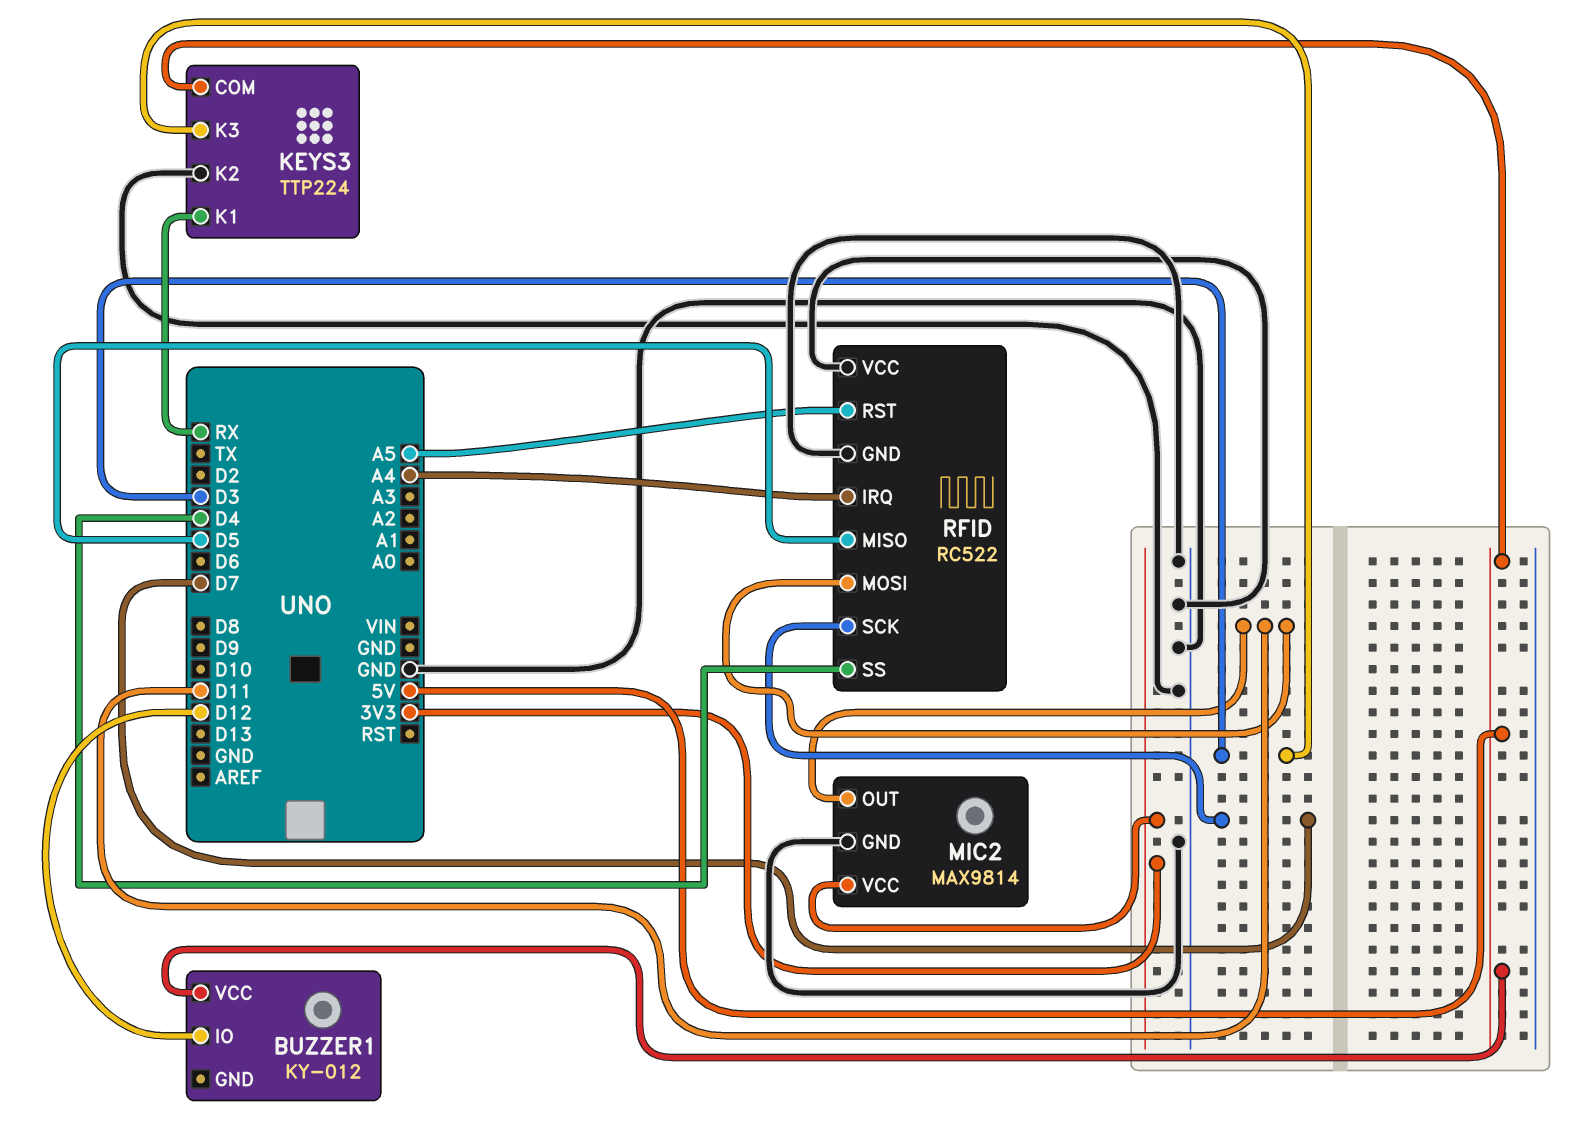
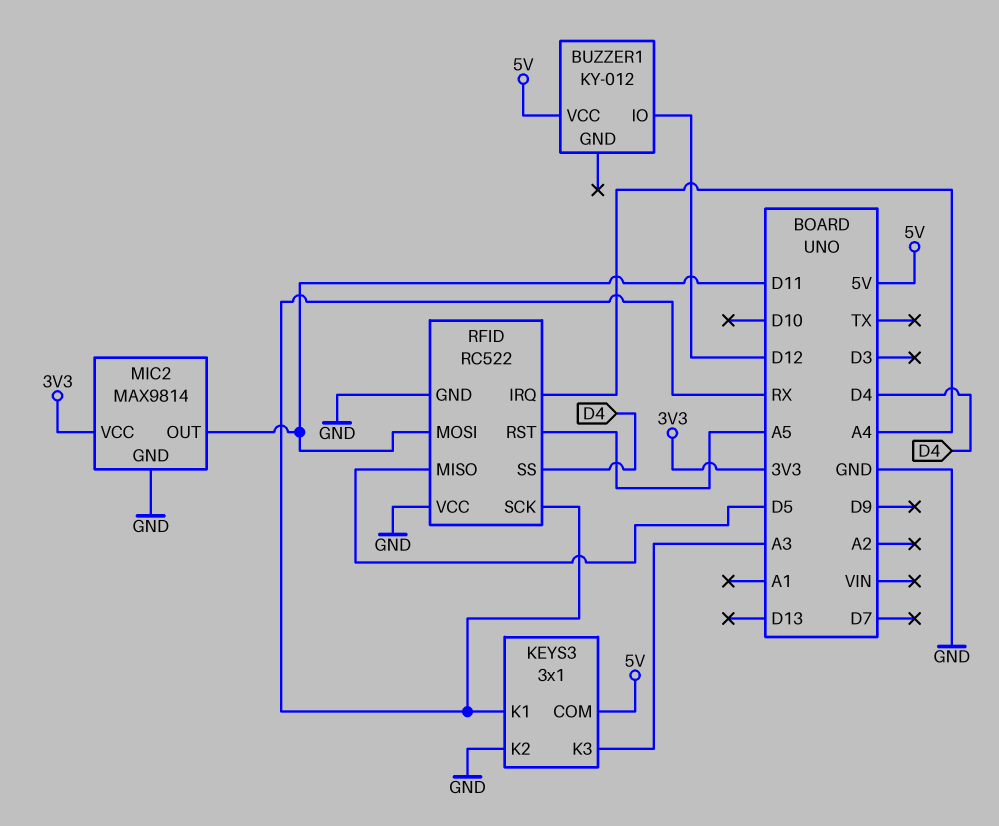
KEYS3: TTP224 -> 3x1
KEYS3 pin K3: D3 -> A3
RFID pin SCK: D7 -> RX

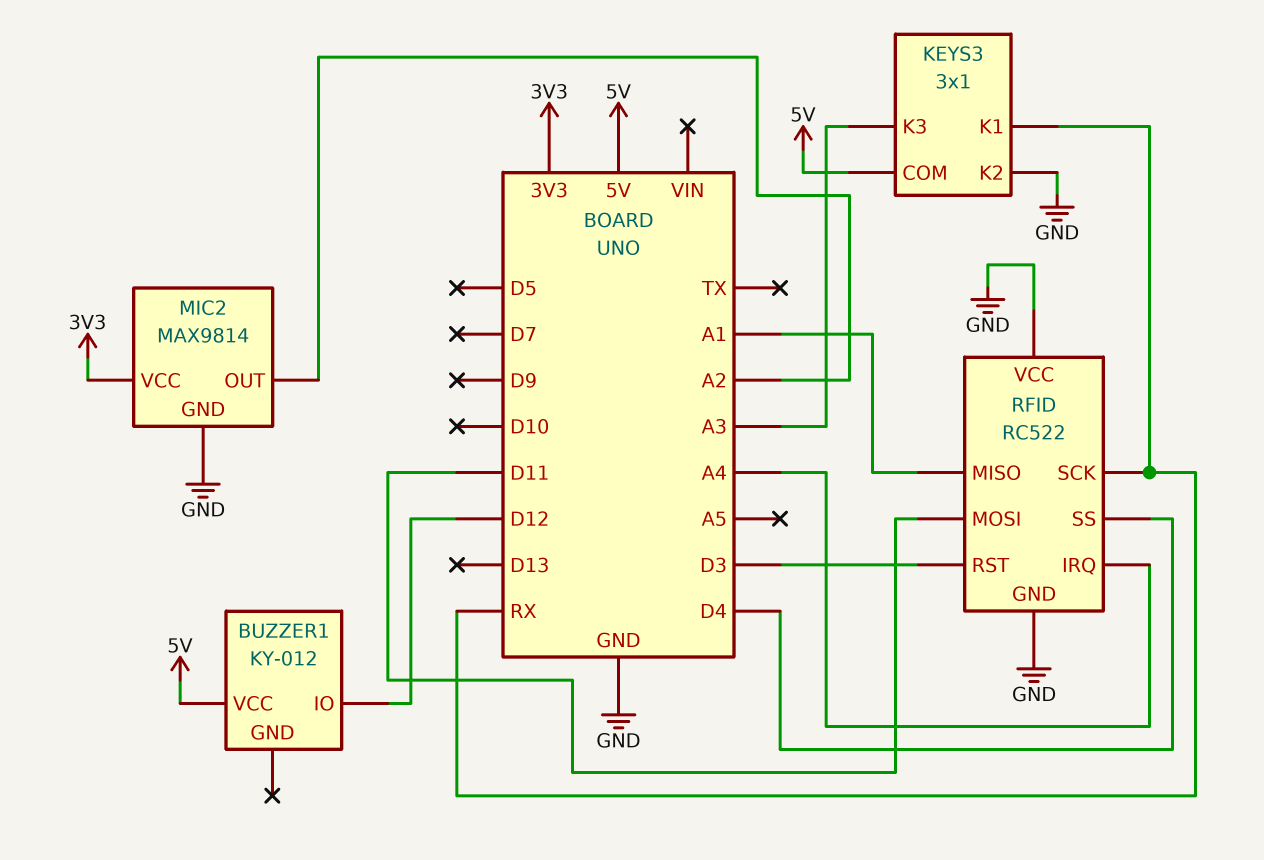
MIC2 pin OUT: D11 -> A2
RFID pin MISO: D5 -> A1
RFID pin RST: A5 -> D3

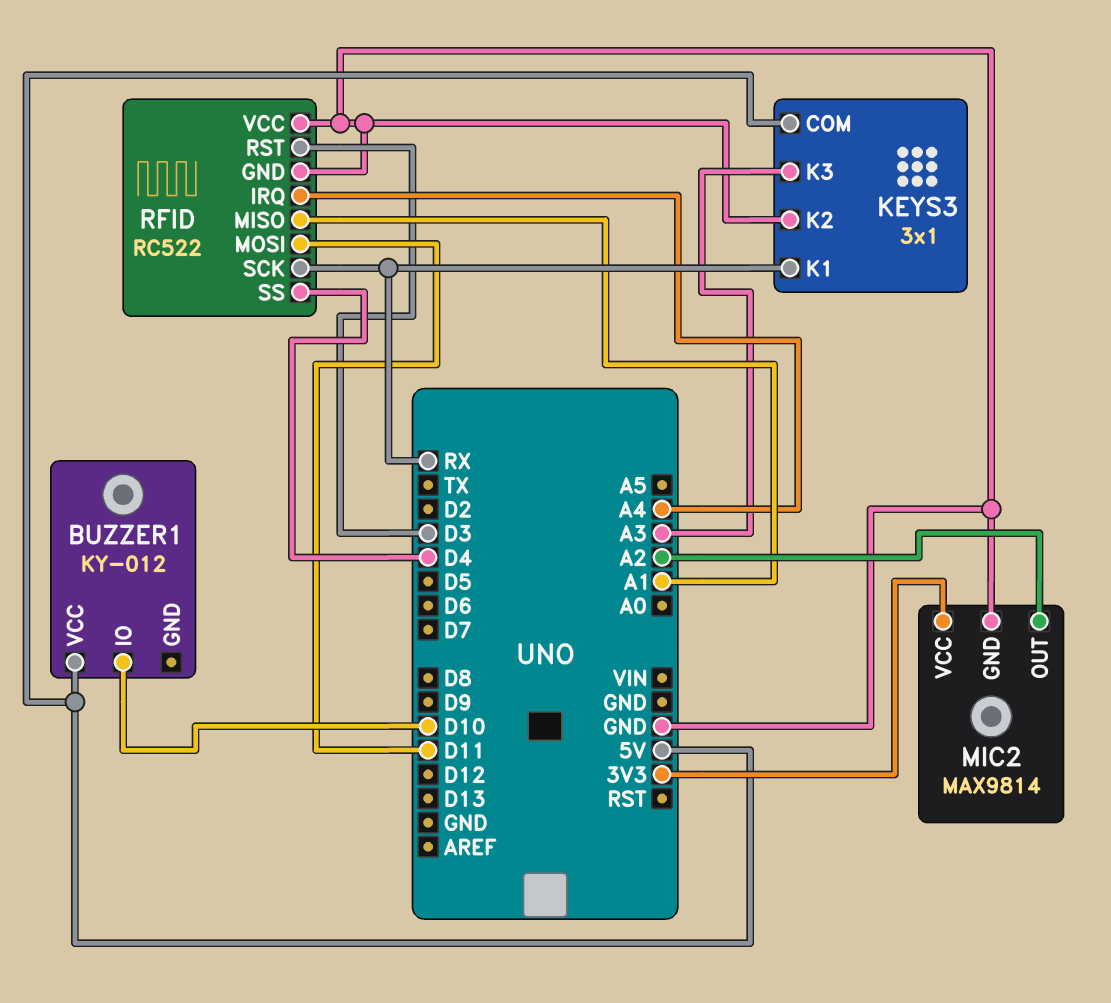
BUZZER1 pin IO: D12 -> D10

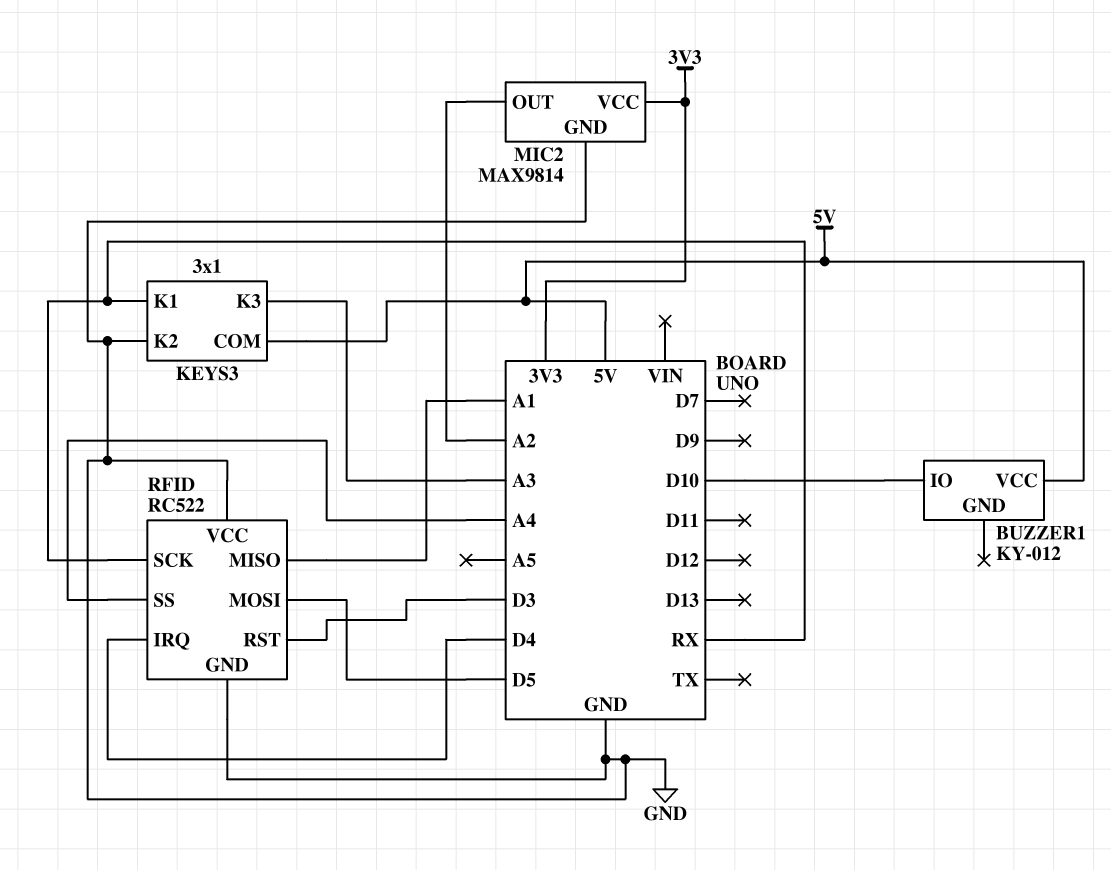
RFID pin IRQ: A4 -> D4
RFID pin MOSI: D11 -> D5
RFID pin SS: D4 -> A4

